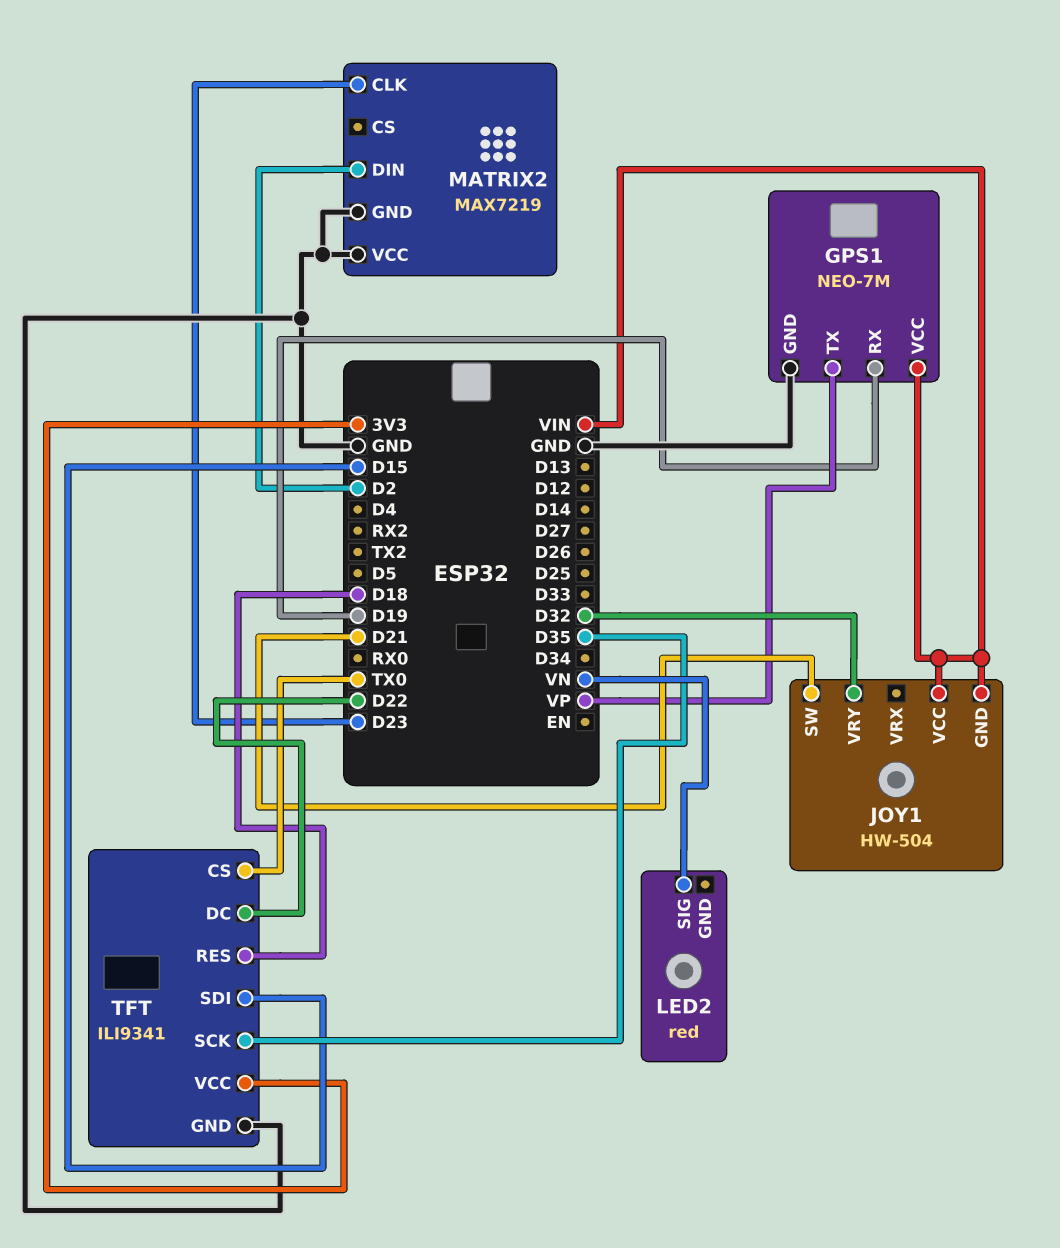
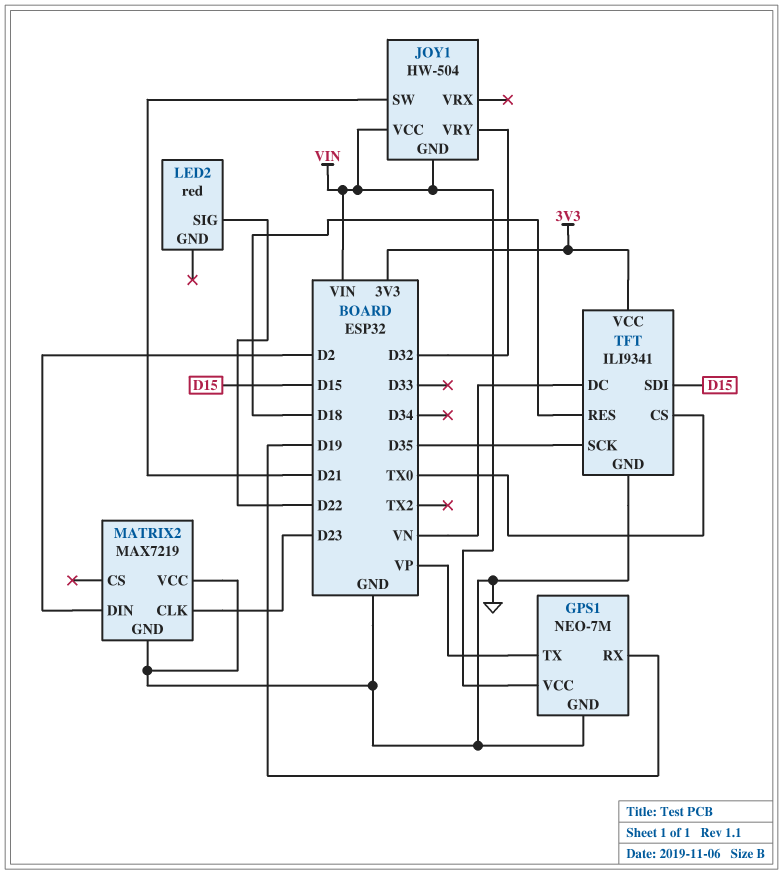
LED2 pin SIG: VN -> D22
TFT pin DC: D22 -> VN

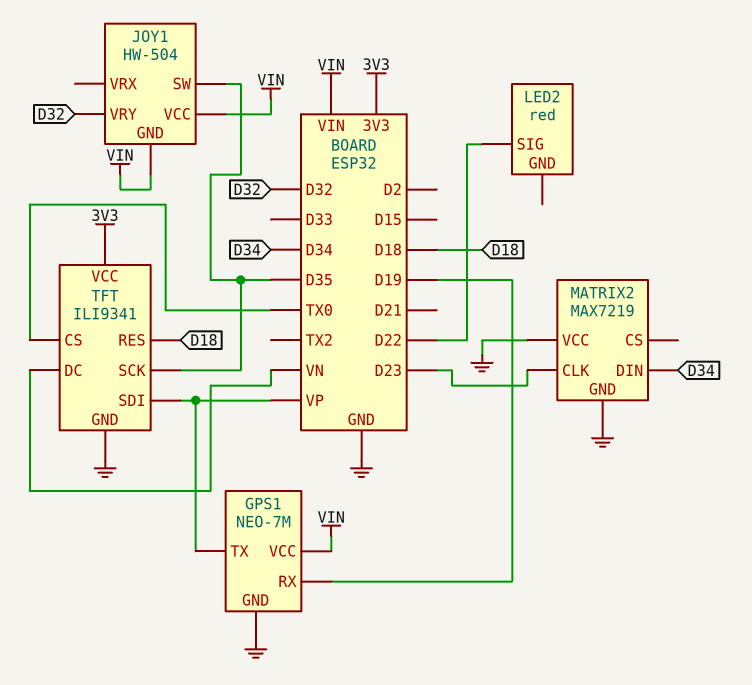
JOY1 pin SW: D21 -> D35
MATRIX2 pin DIN: D2 -> D34
TFT pin SDI: D15 -> VP

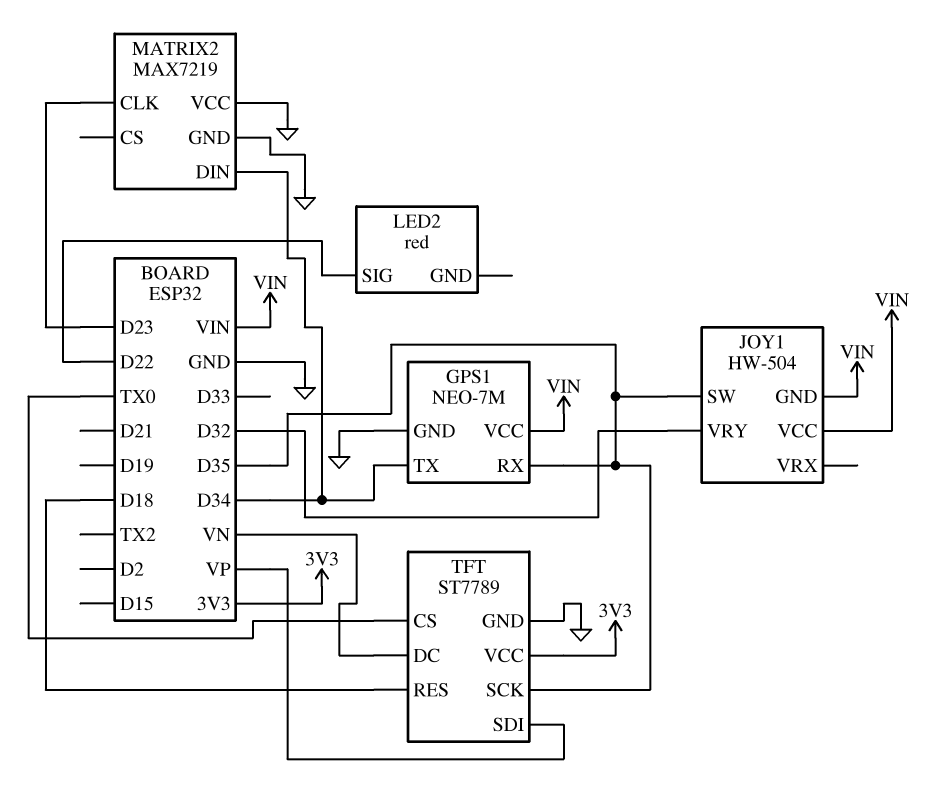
GPS1 pin RX: D19 -> D35
GPS1 pin TX: VP -> D34
TFT: ILI9341 -> ST7789

